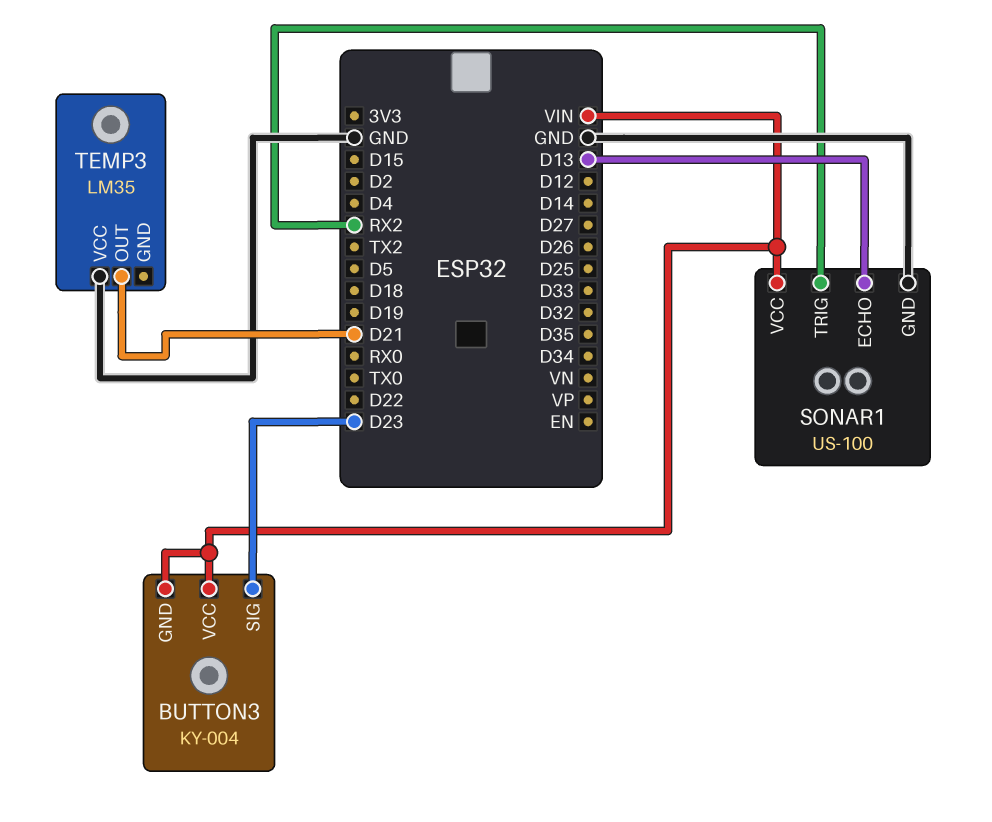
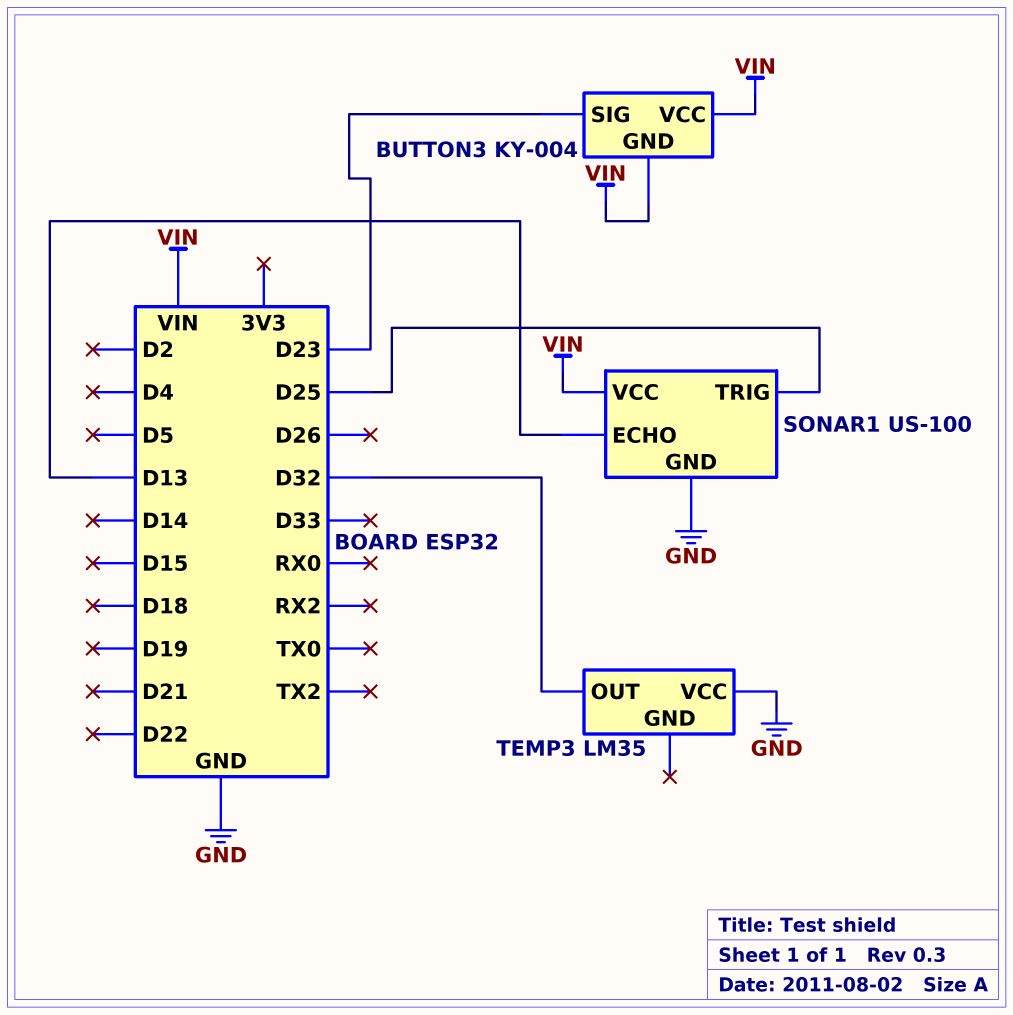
SONAR1 pin TRIG: RX2 -> D25
TEMP3 pin OUT: D21 -> D32

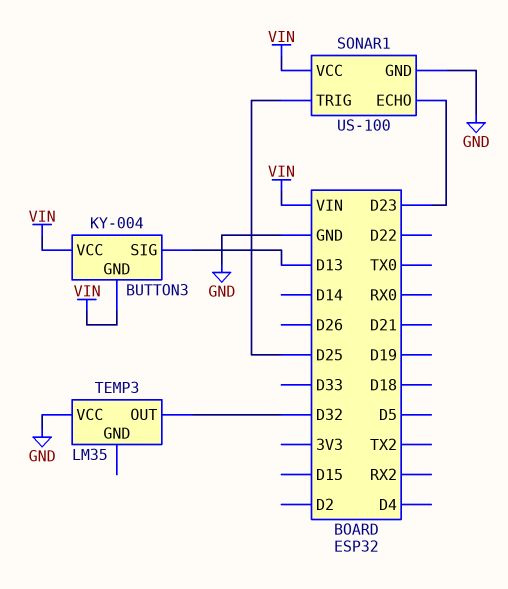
BUTTON3 pin SIG: D23 -> D13
SONAR1 pin ECHO: D13 -> D23

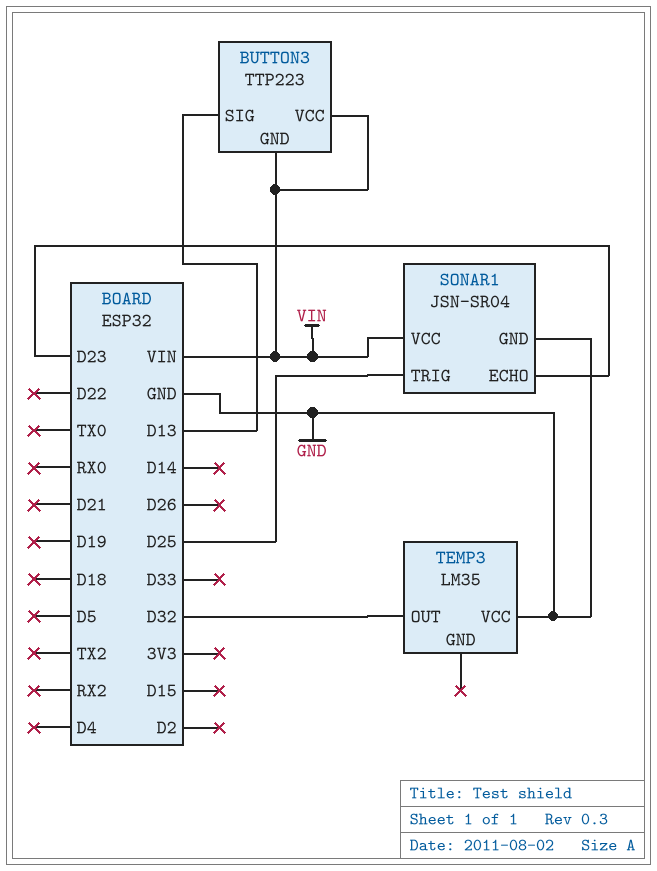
BUTTON3: KY-004 -> TTP223
SONAR1: US-100 -> JSN-SR04

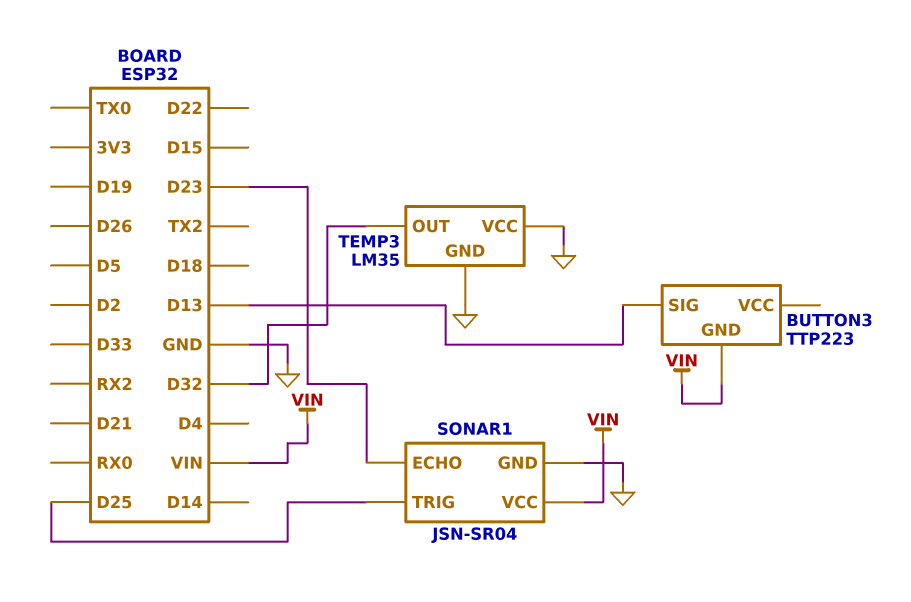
BUTTON3 pin VCC: VIN -> none
TEMP3 pin GND: none -> GND

